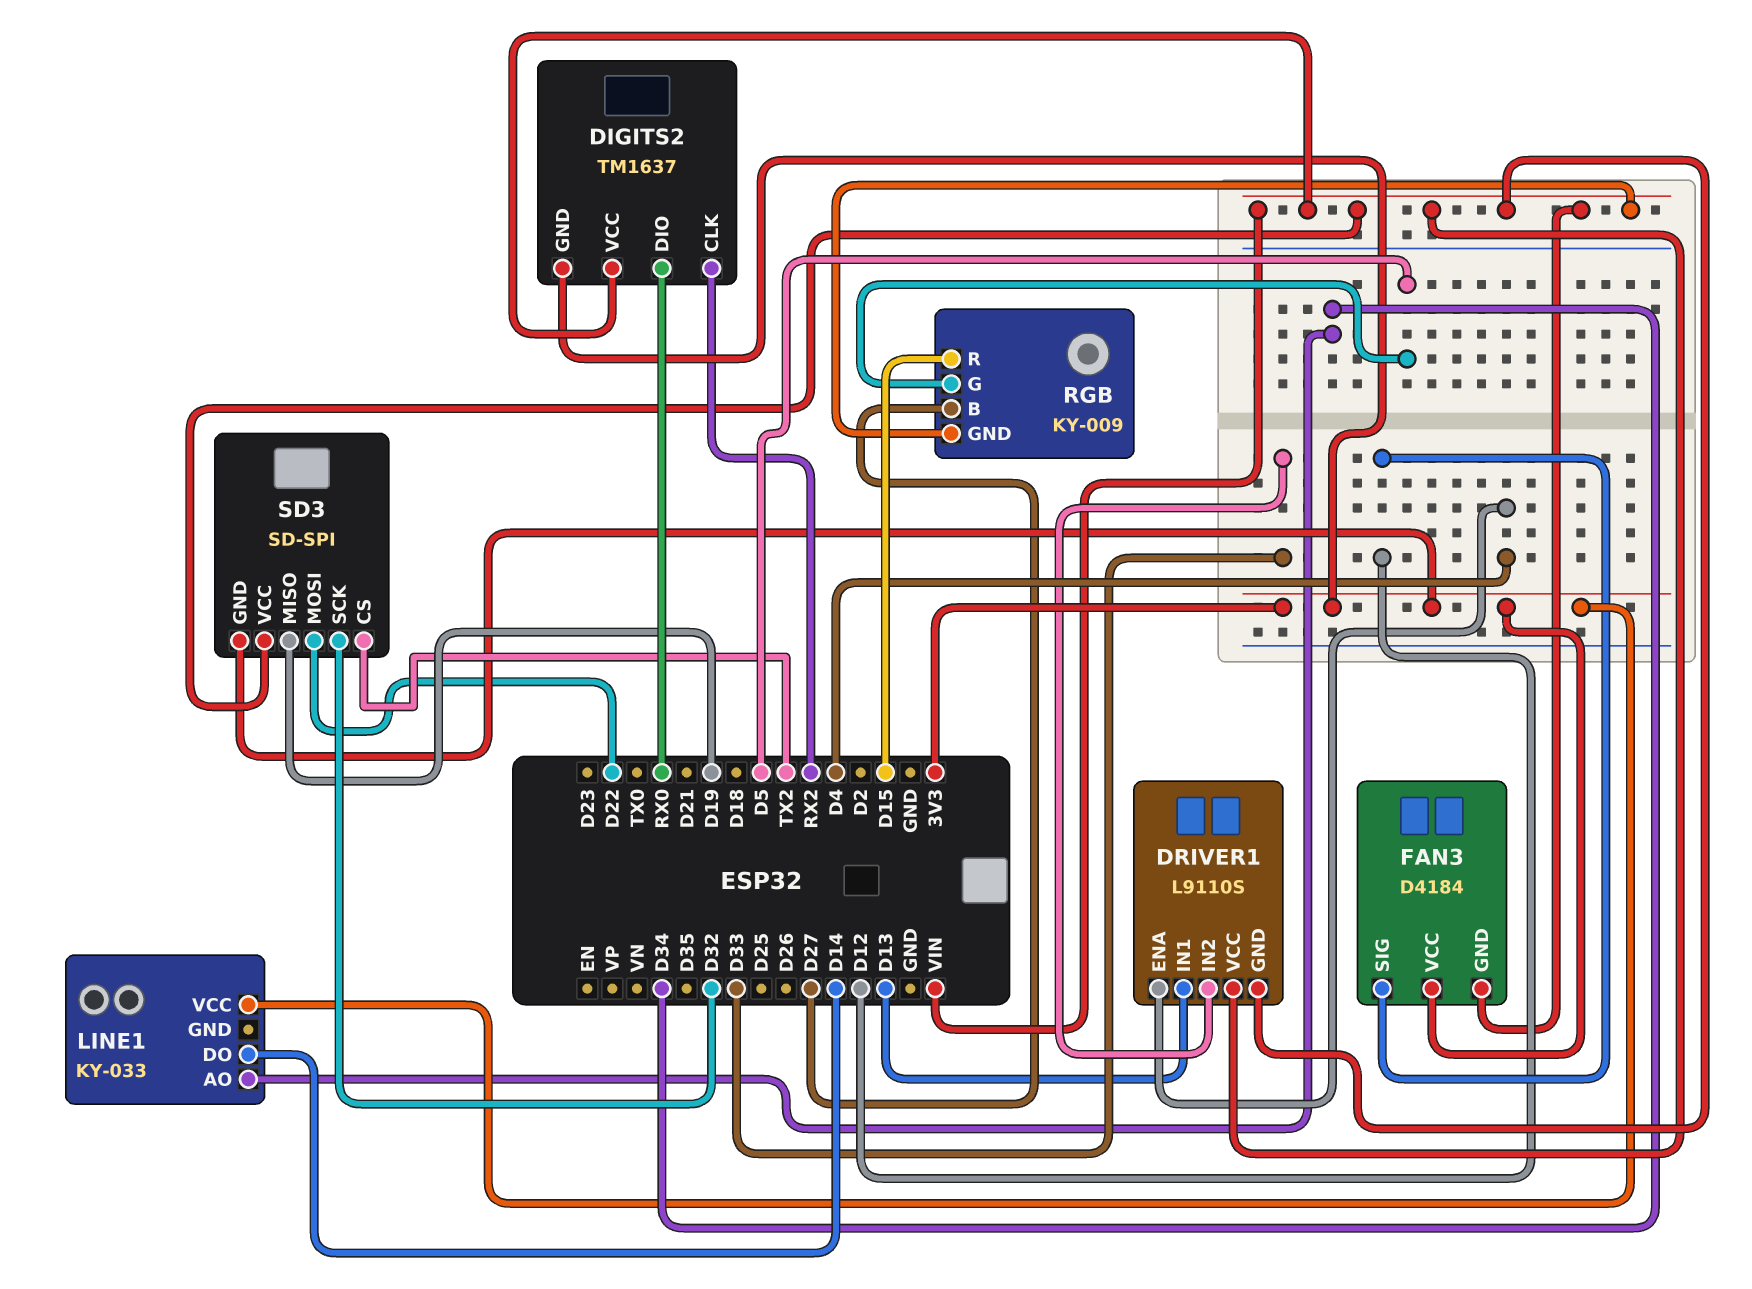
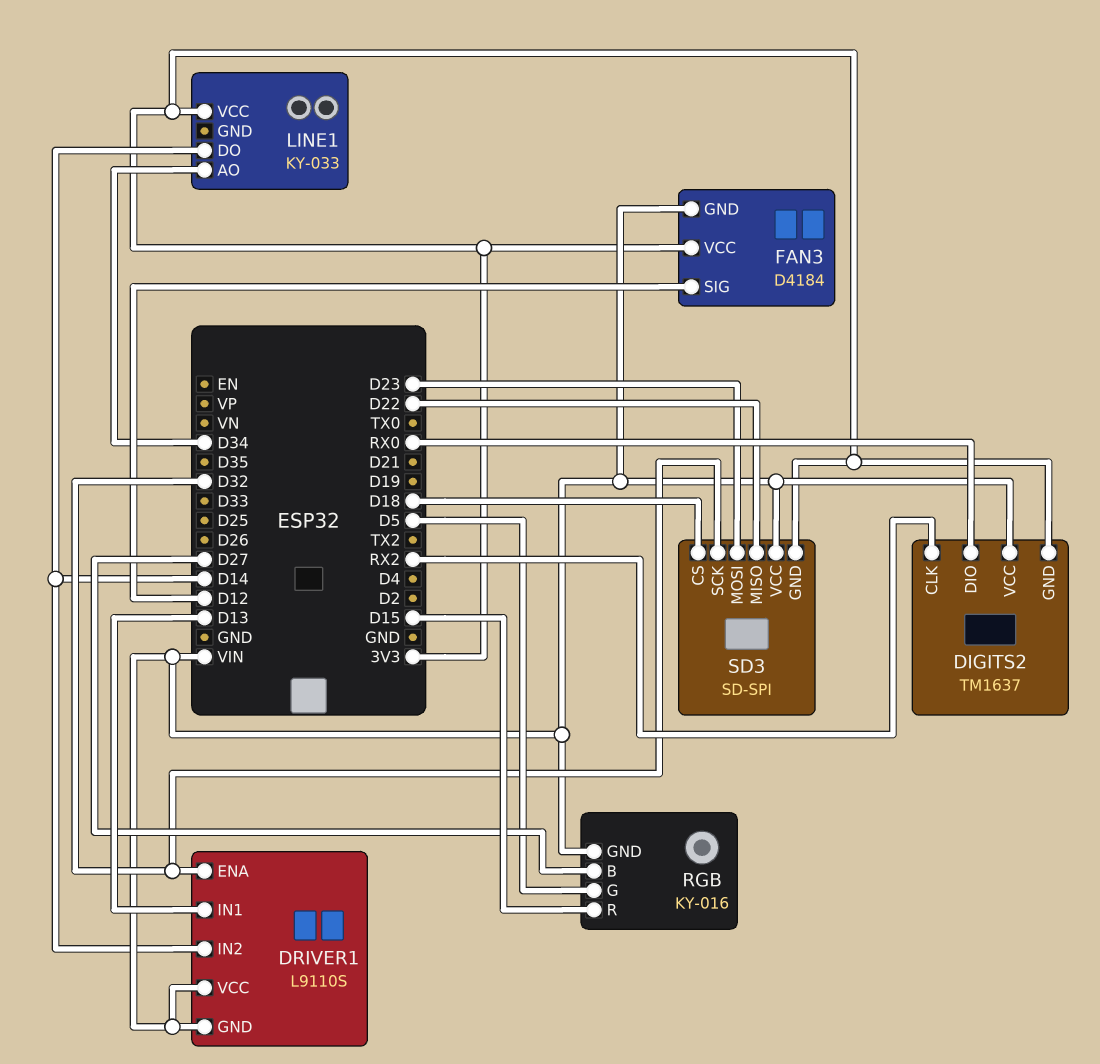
DRIVER1 pin ENA: D4 -> D32
DRIVER1 pin IN2: D33 -> D14
RGB: KY-009 -> KY-016
SD3 pin CS: TX2 -> D18
SD3 pin MISO: D19 -> D22
SD3 pin MOSI: D22 -> D23

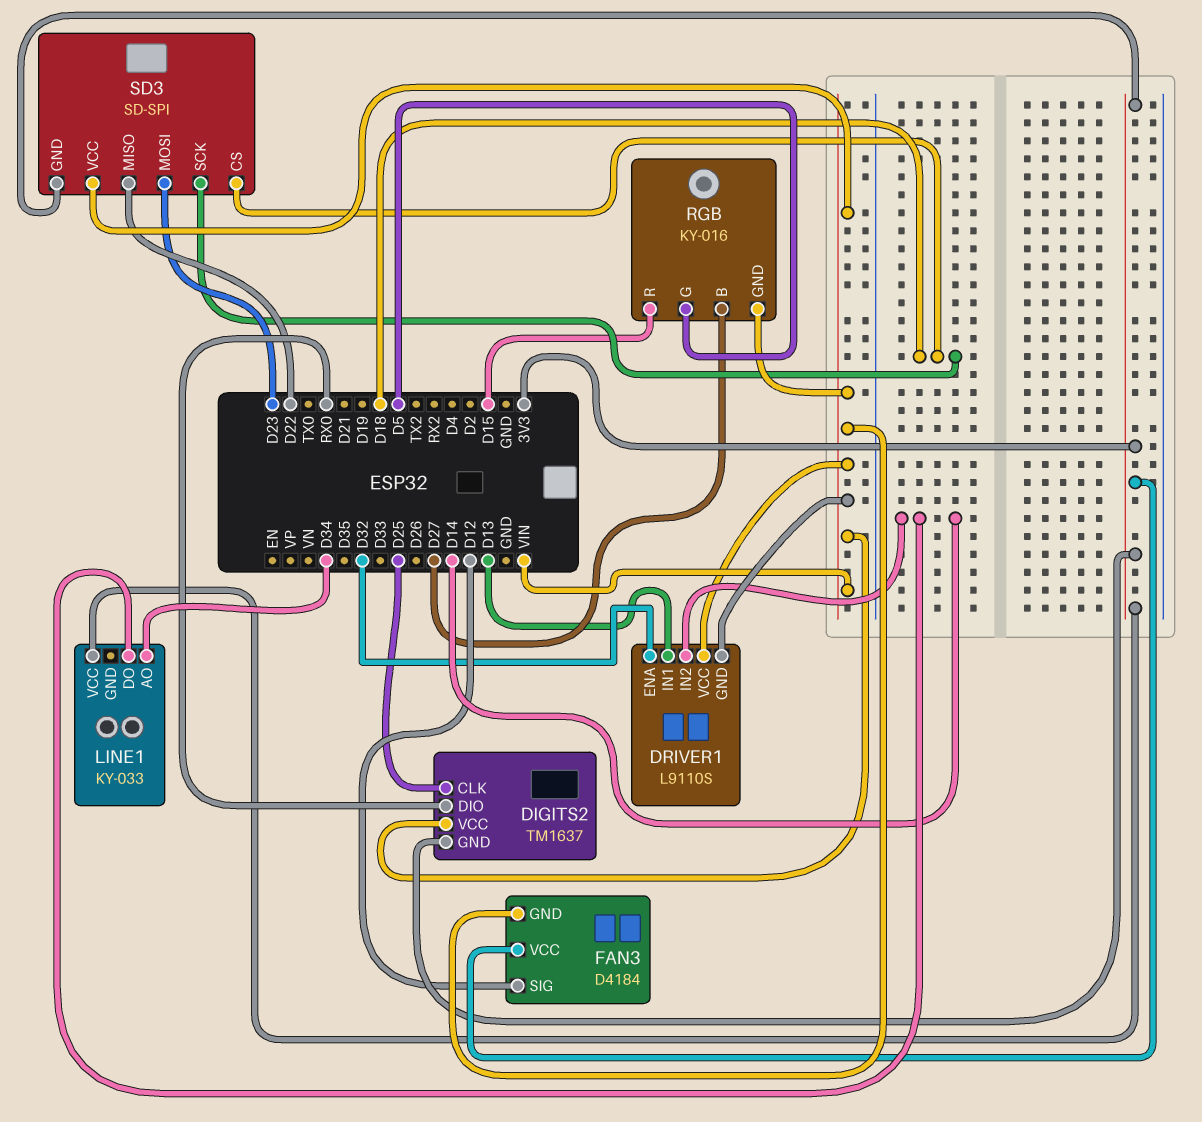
DIGITS2 pin CLK: RX2 -> D25
SD3 pin SCK: D32 -> D18

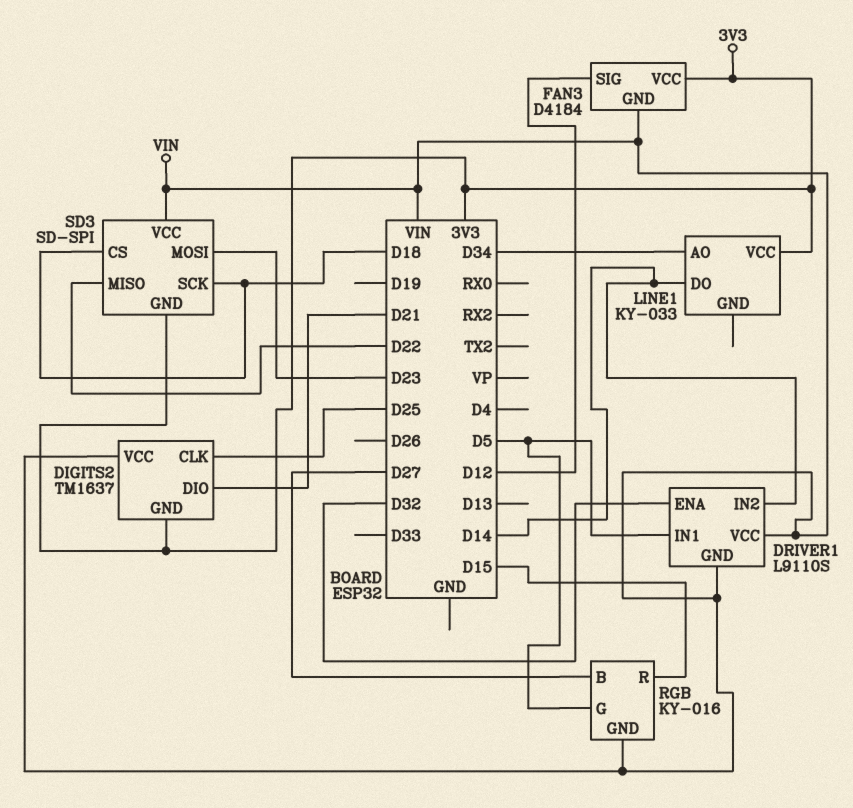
DIGITS2 pin DIO: RX0 -> D21
DRIVER1 pin IN1: D13 -> D5

